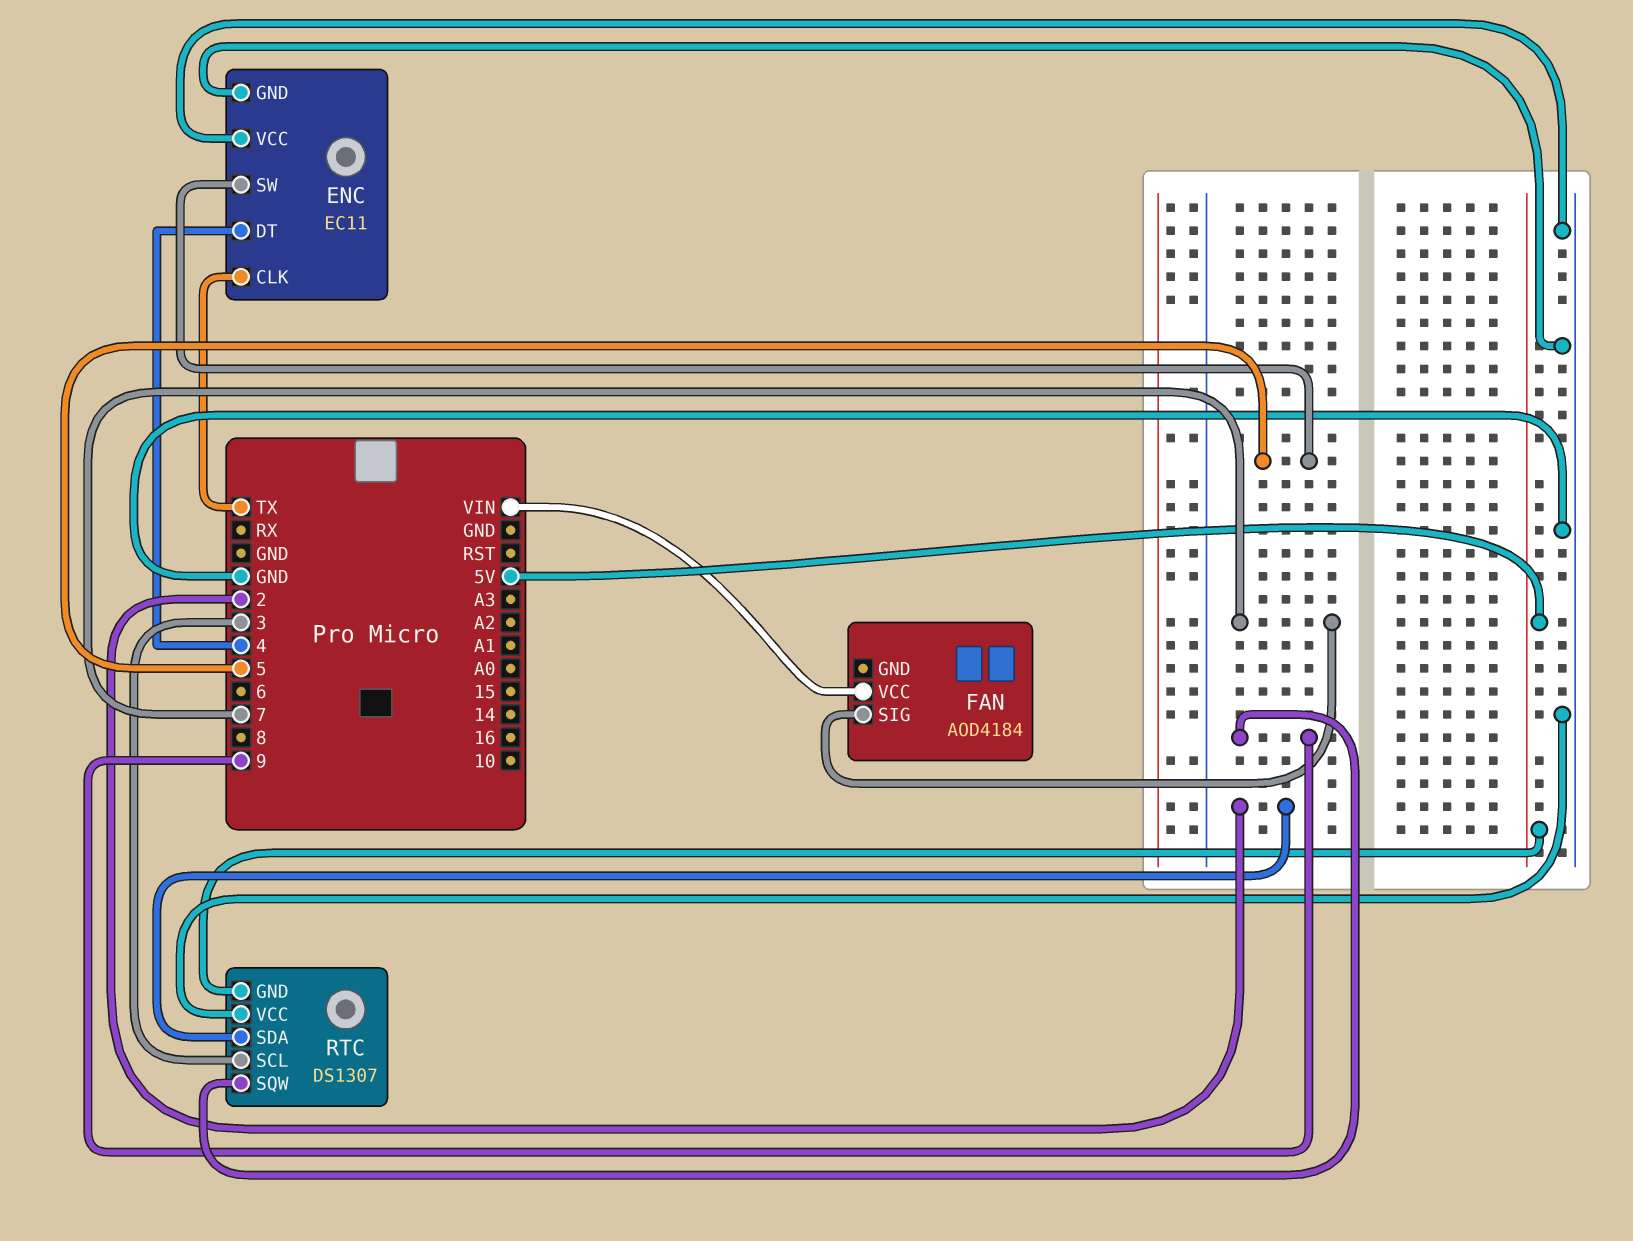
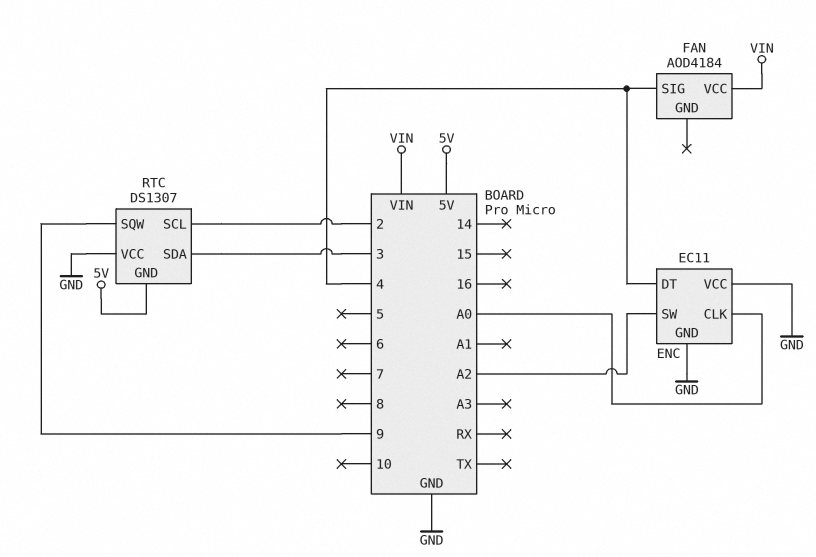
ENC pin CLK: TX -> A0
ENC pin SW: 5 -> A2
FAN pin SIG: 7 -> 4
RTC pin SCL: 3 -> 2
RTC pin SDA: 2 -> 3

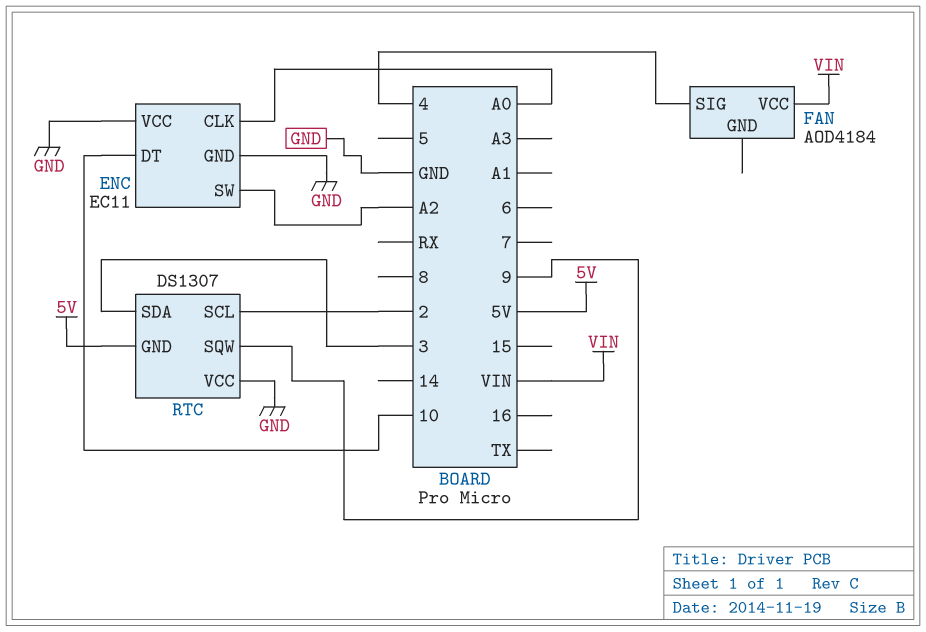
ENC pin DT: 4 -> 10

